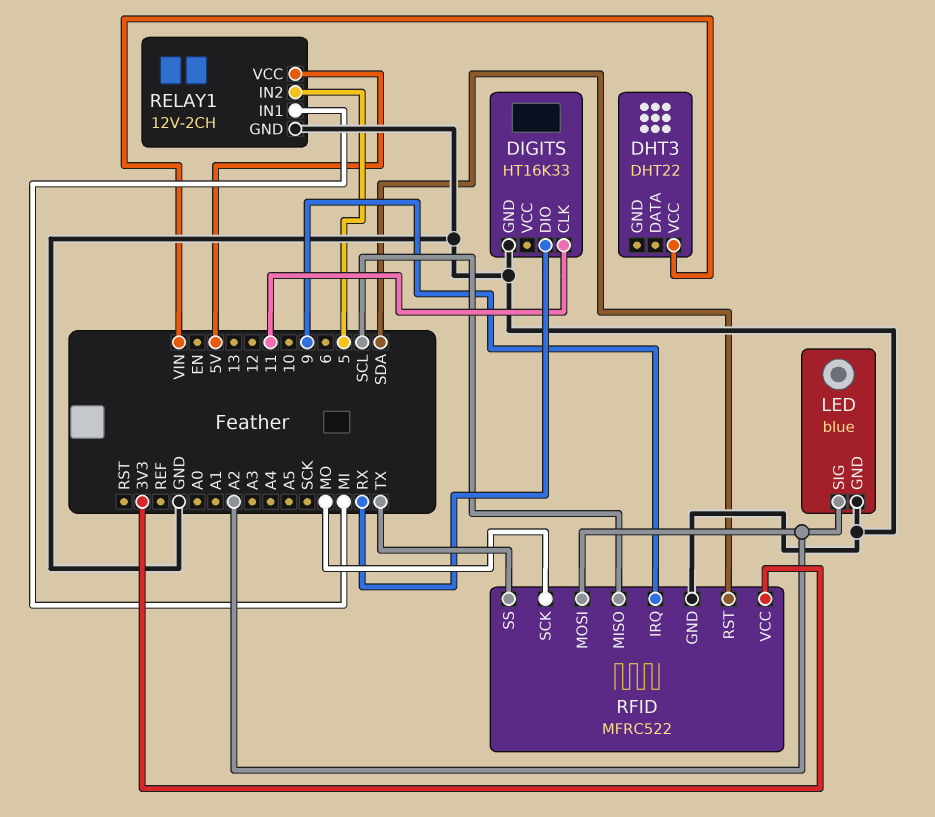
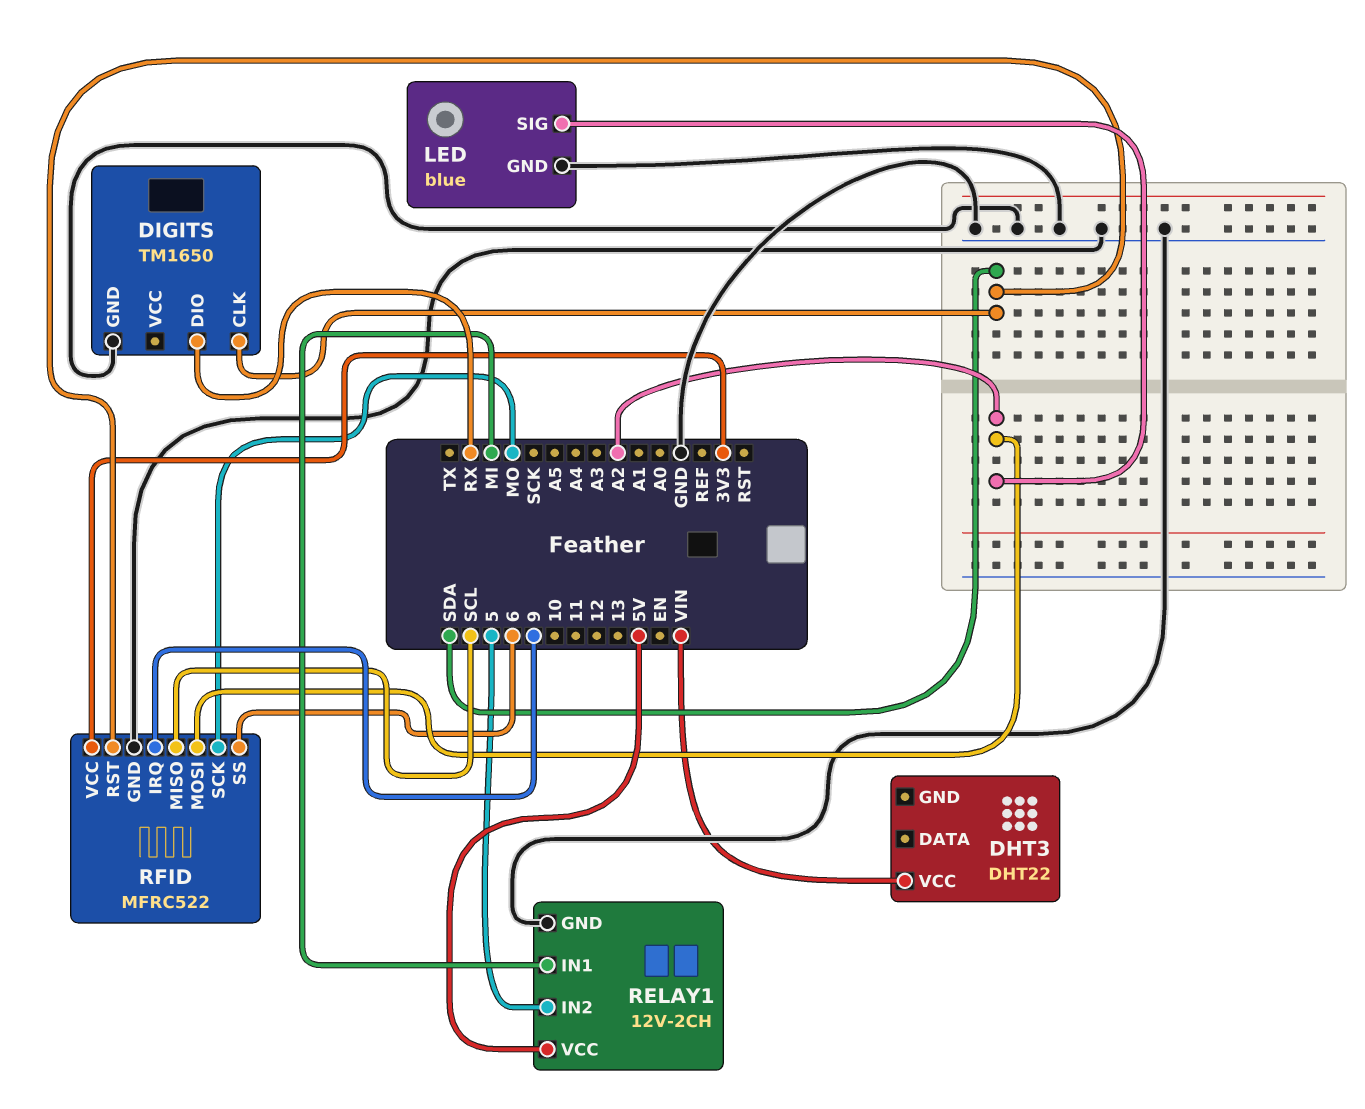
DIGITS: HT16K33 -> TM1650
DIGITS pin CLK: 11 -> SDA
RFID pin SS: TX -> 6

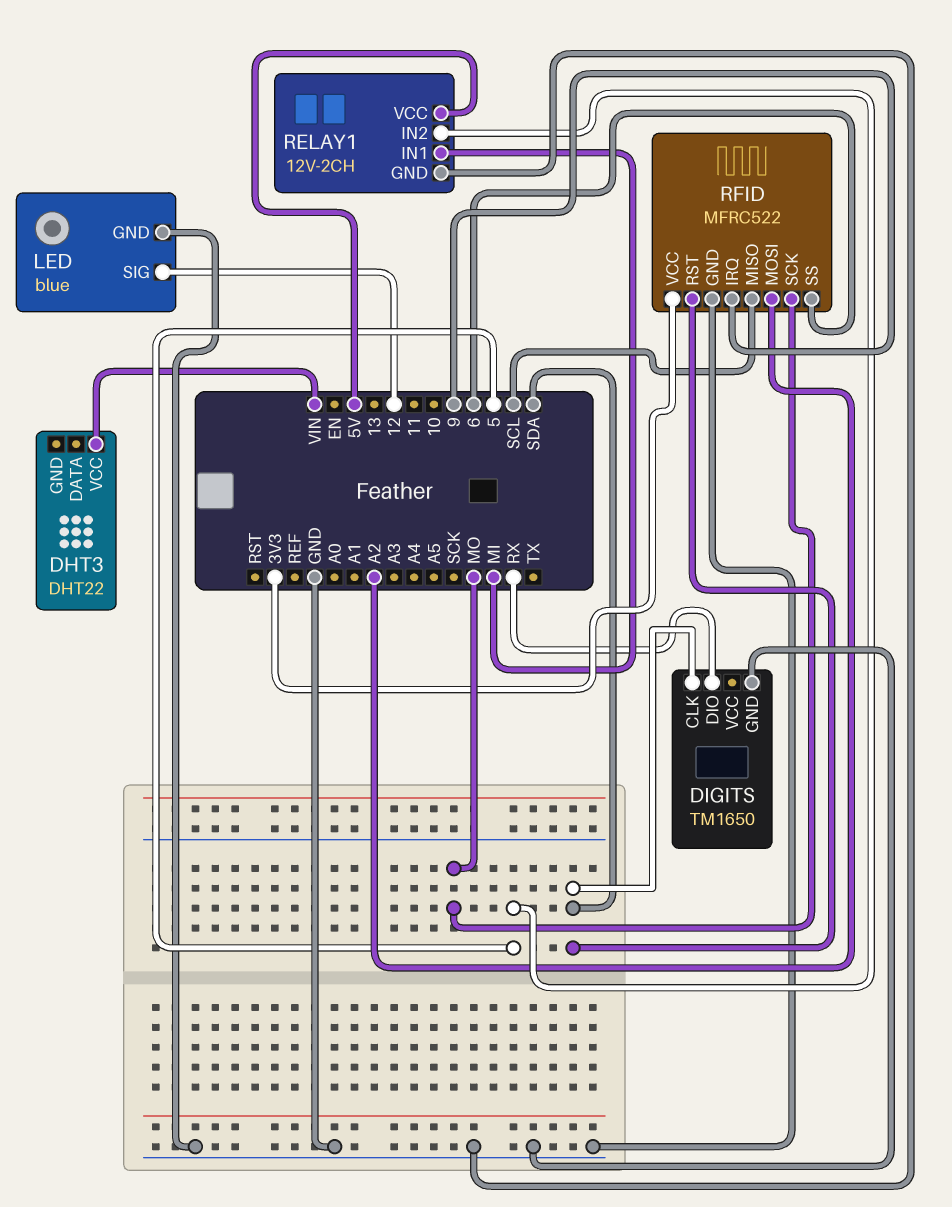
LED pin SIG: A2 -> 12

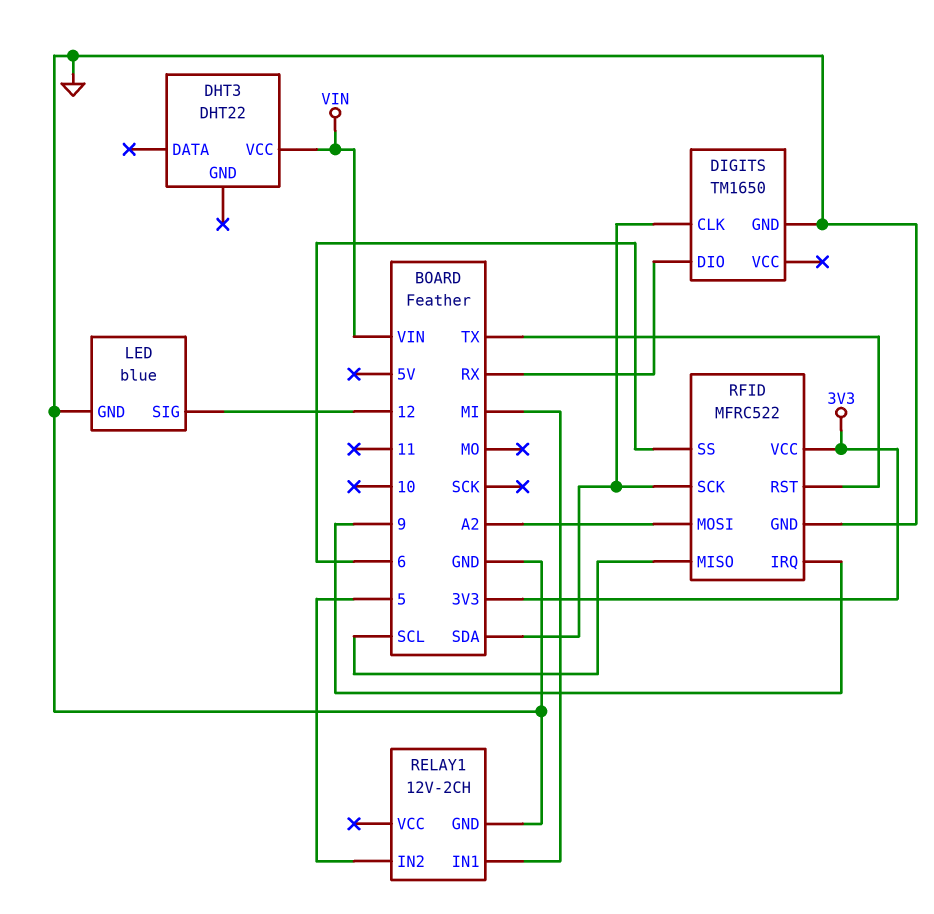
RELAY1 pin VCC: 5V -> none
RFID pin RST: SDA -> TX
RFID pin SCK: MO -> SDA

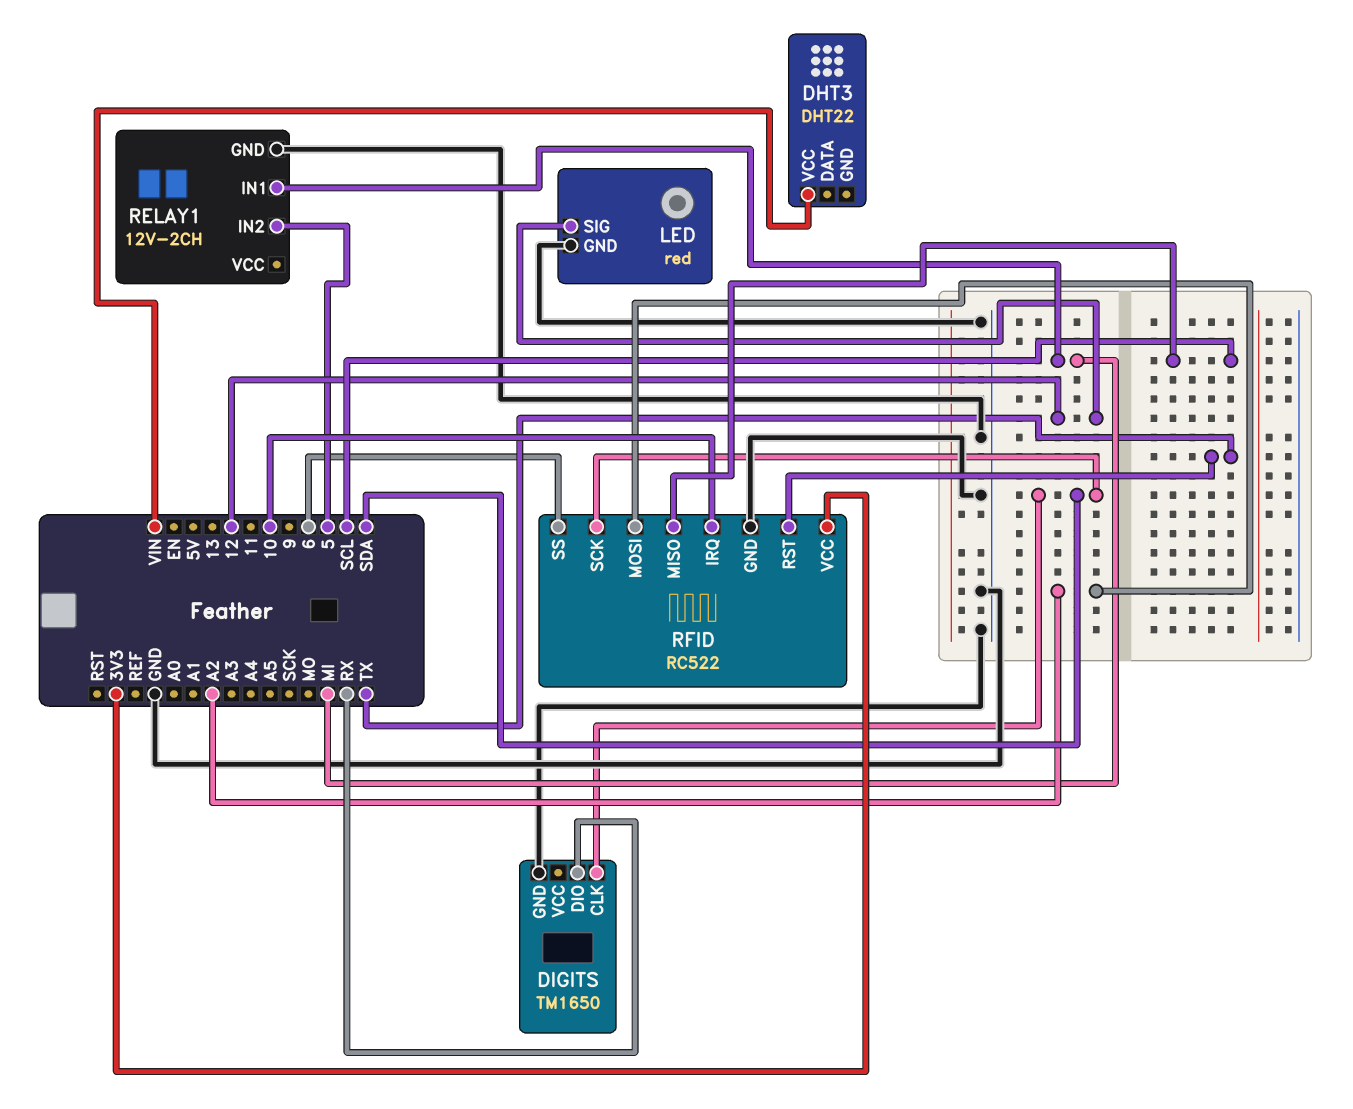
LED: blue -> red
RFID: MFRC522 -> RC522
RFID pin IRQ: 9 -> 10

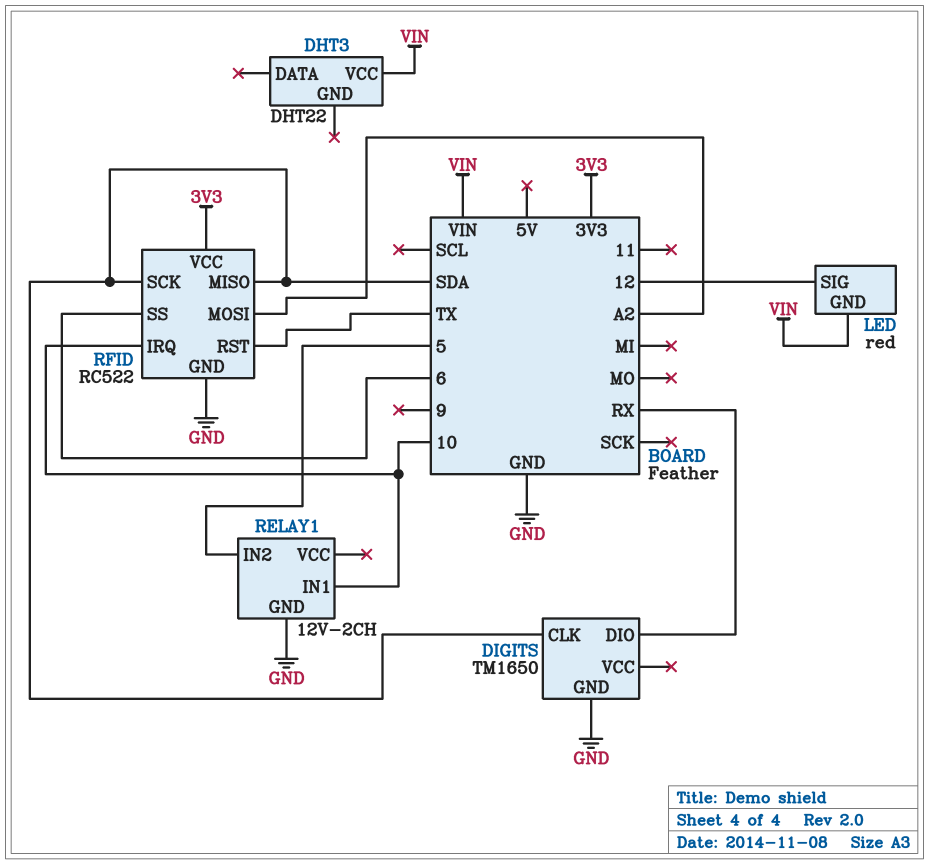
LED pin GND: GND -> VIN
RELAY1 pin IN1: MI -> 10
RFID pin MISO: SCL -> SDA

